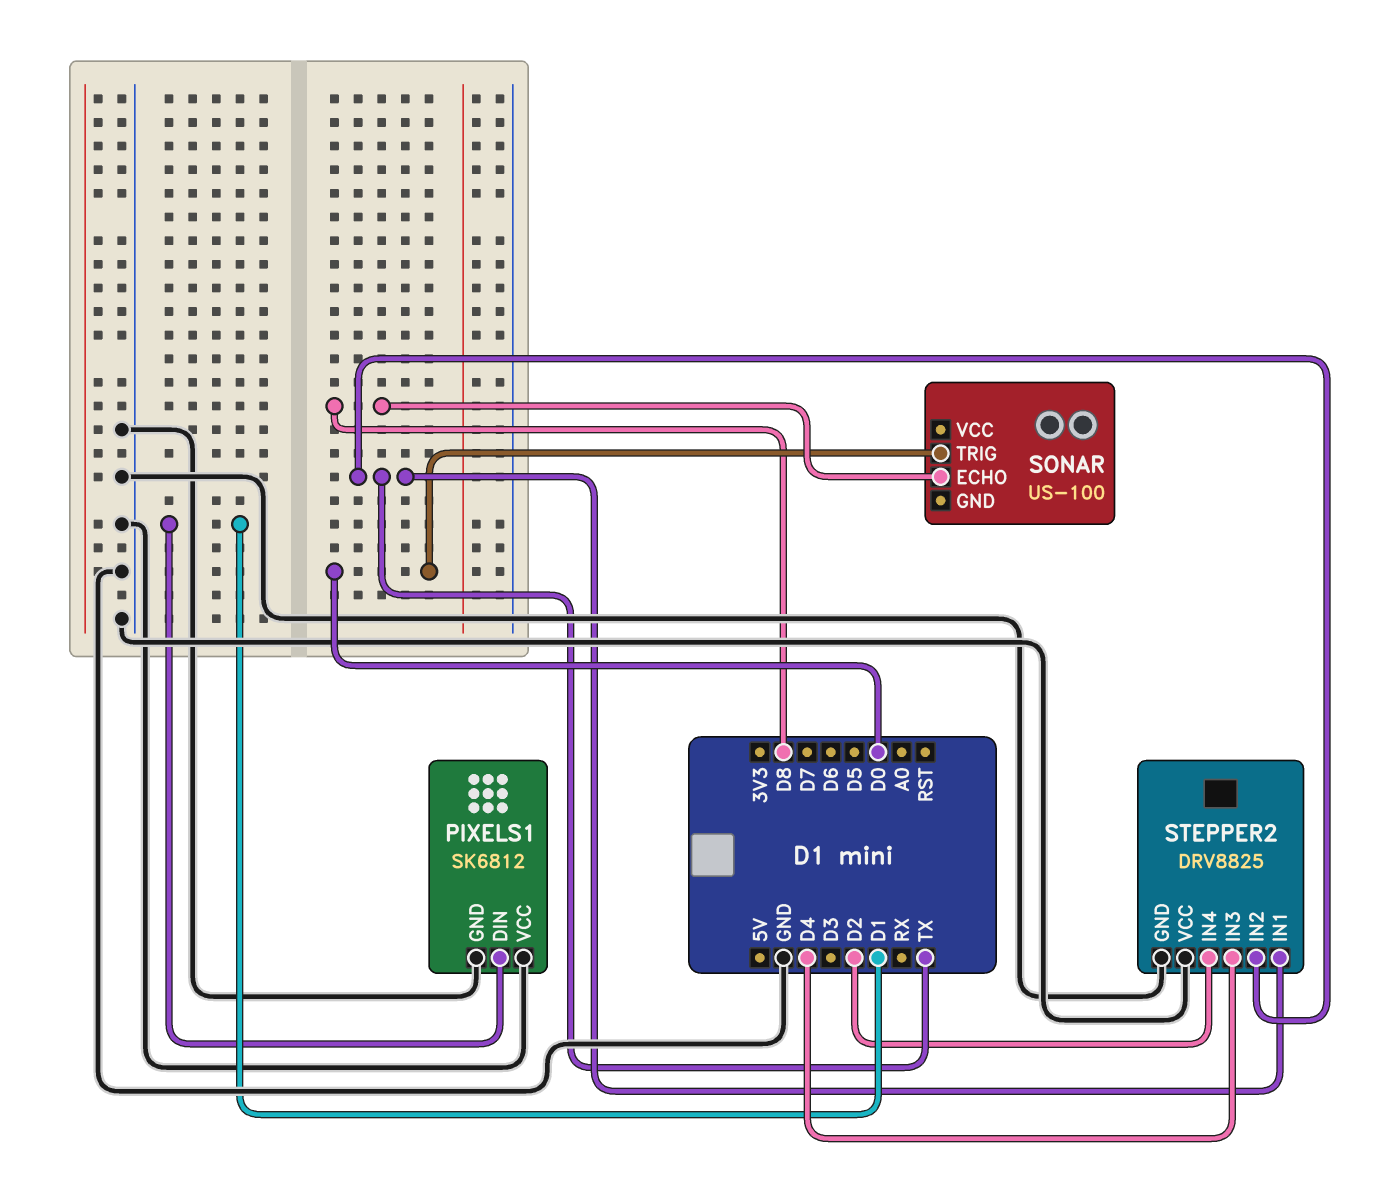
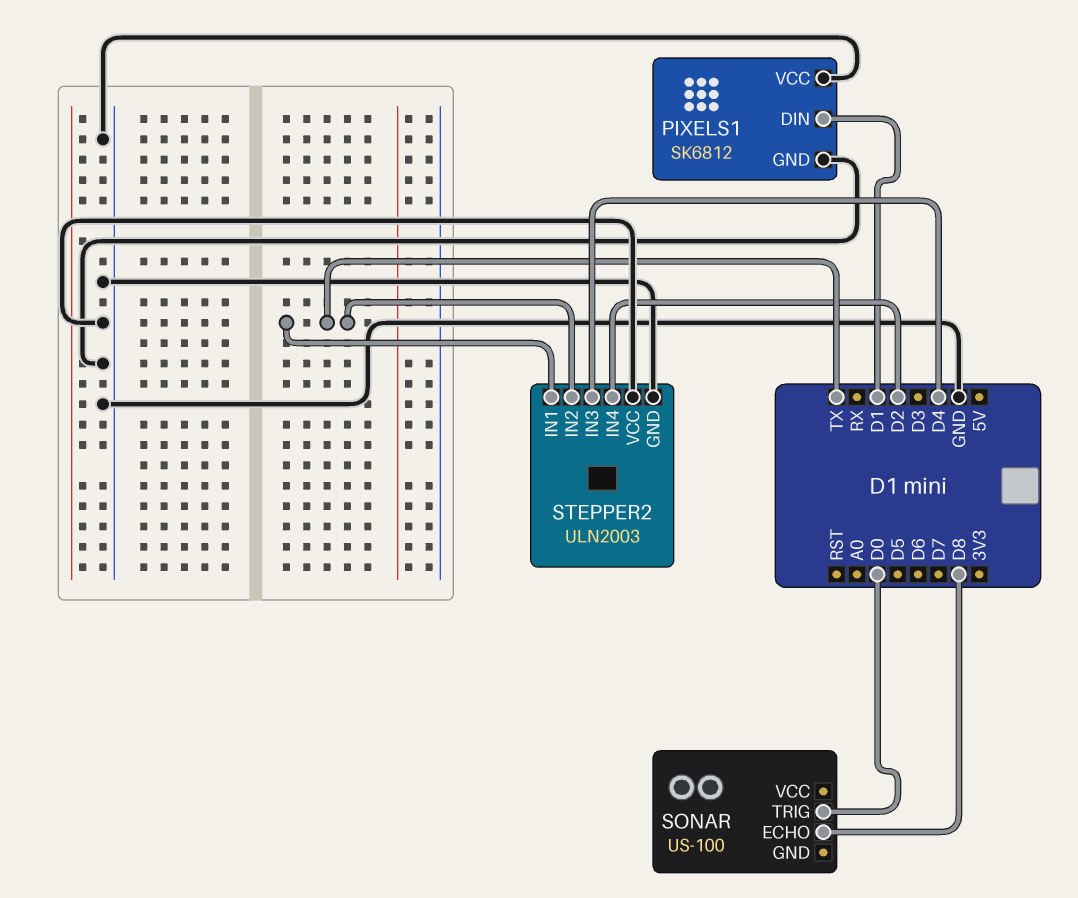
STEPPER2: DRV8825 -> ULN2003

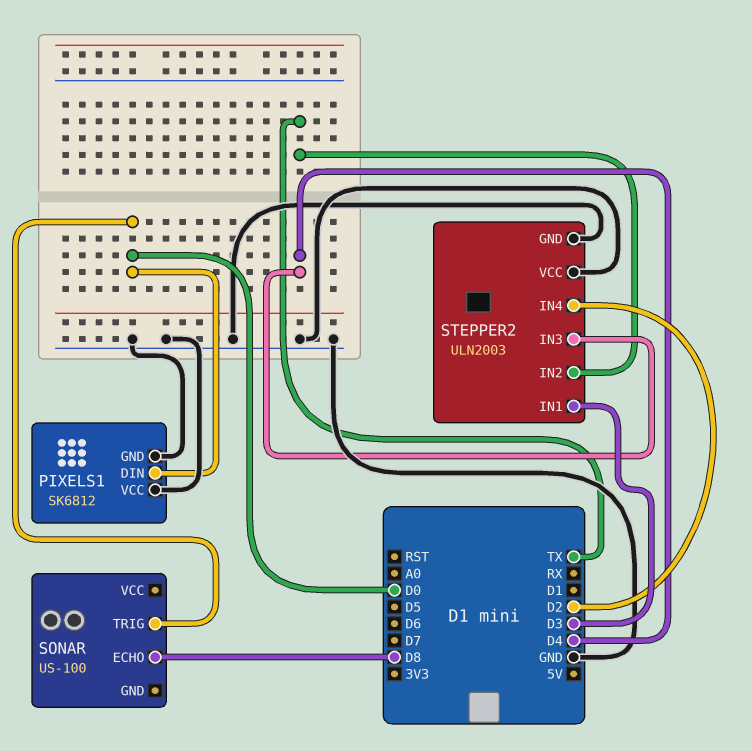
PIXELS1 pin DIN: D1 -> D0
STEPPER2 pin IN1: TX -> D3

